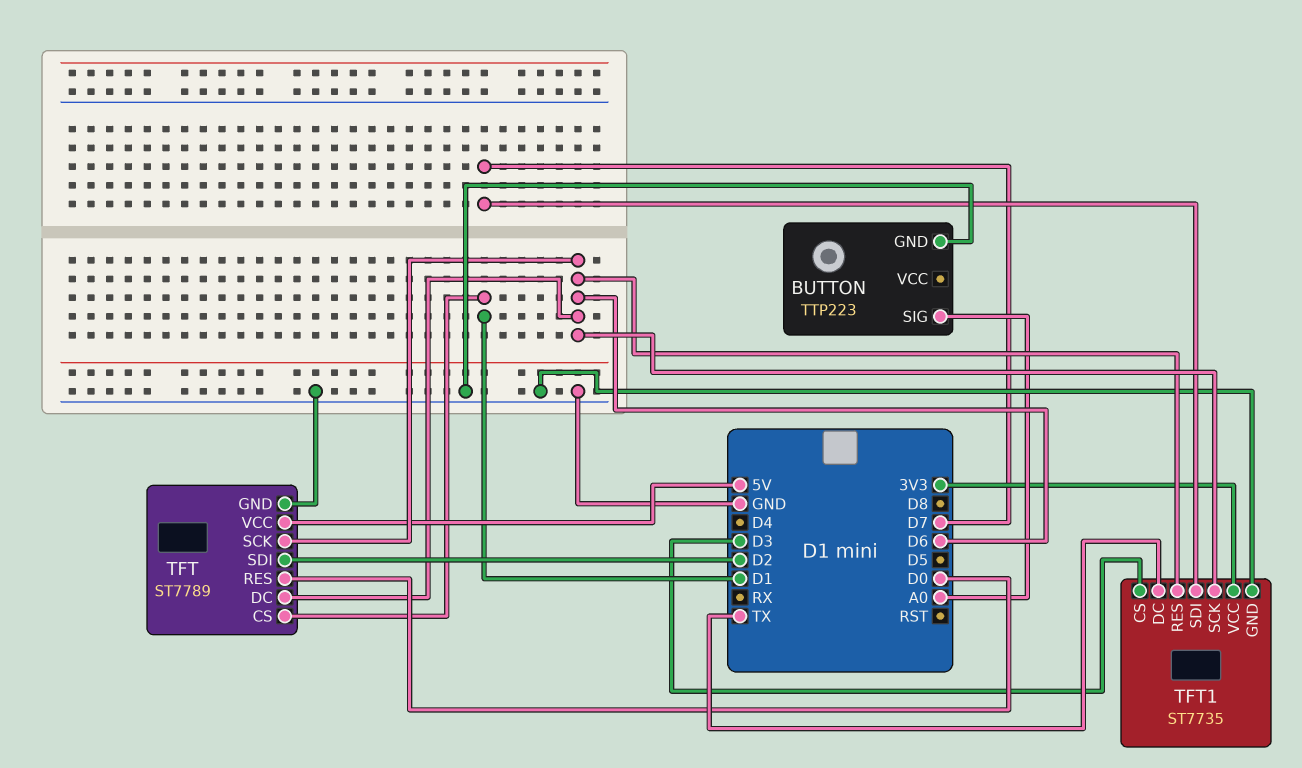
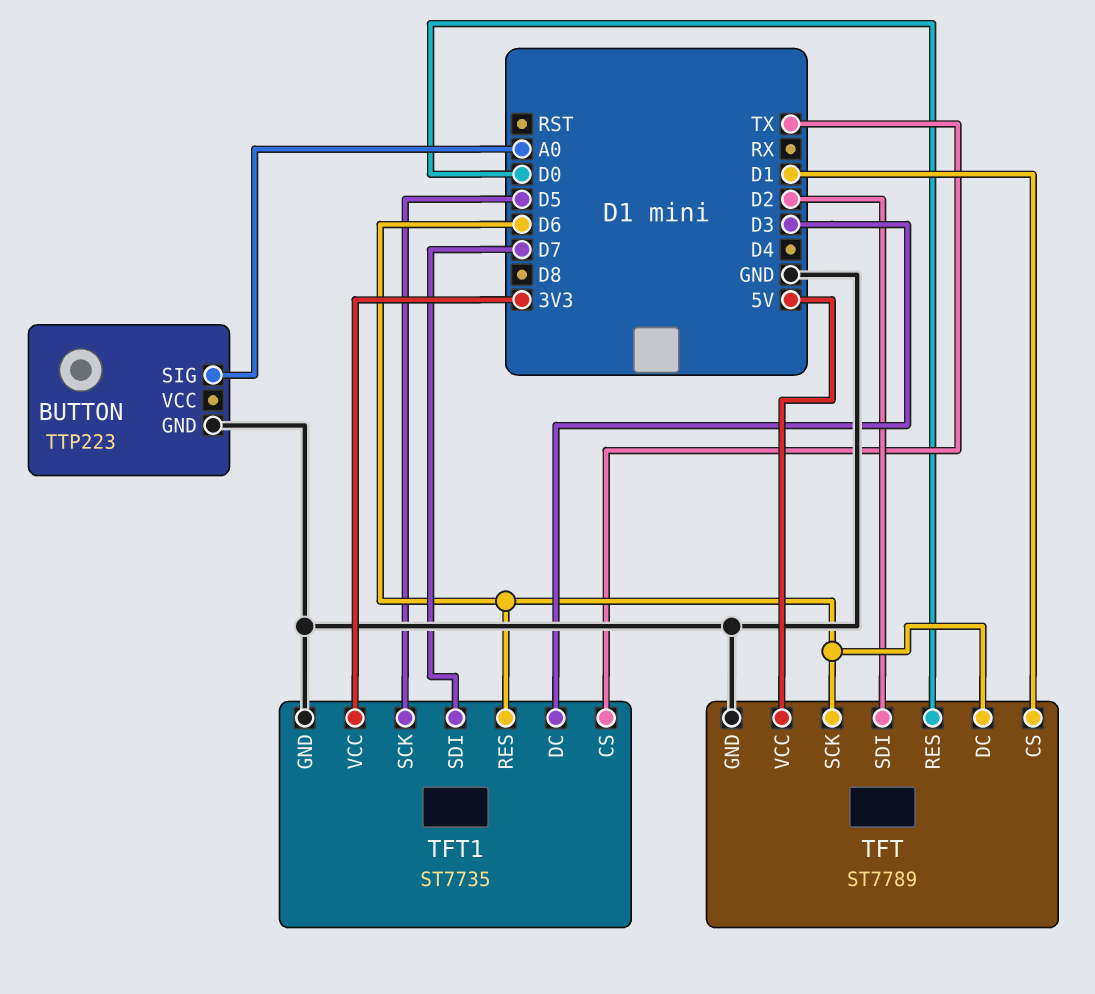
TFT1 pin CS: D3 -> TX
TFT1 pin DC: TX -> D3
TFT1 pin SCK: D6 -> D5

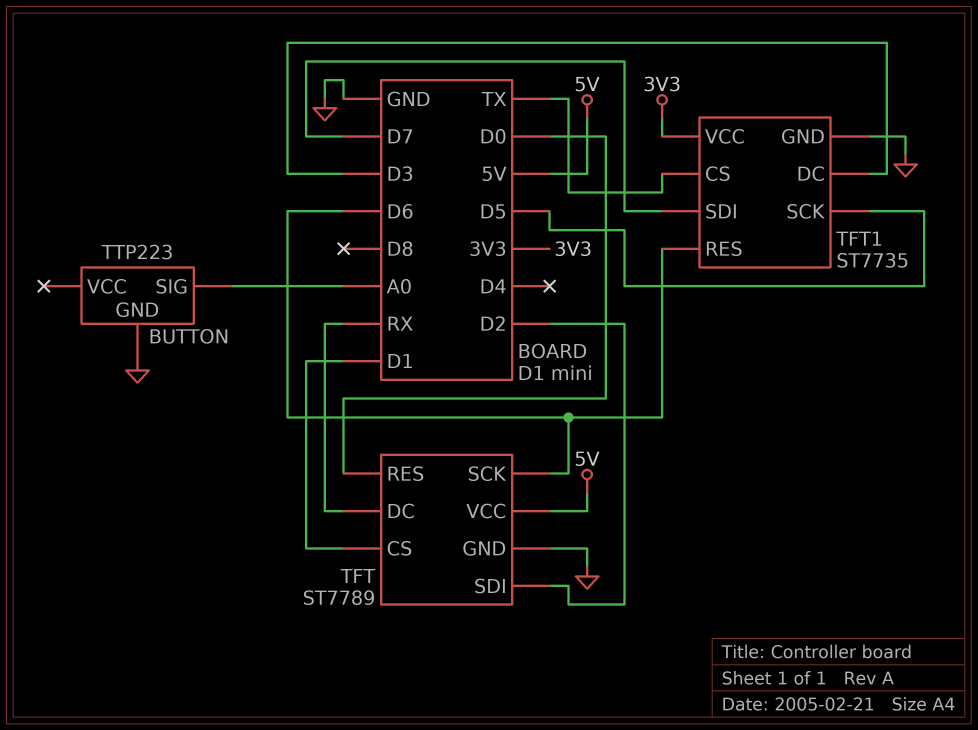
TFT pin DC: D6 -> RX

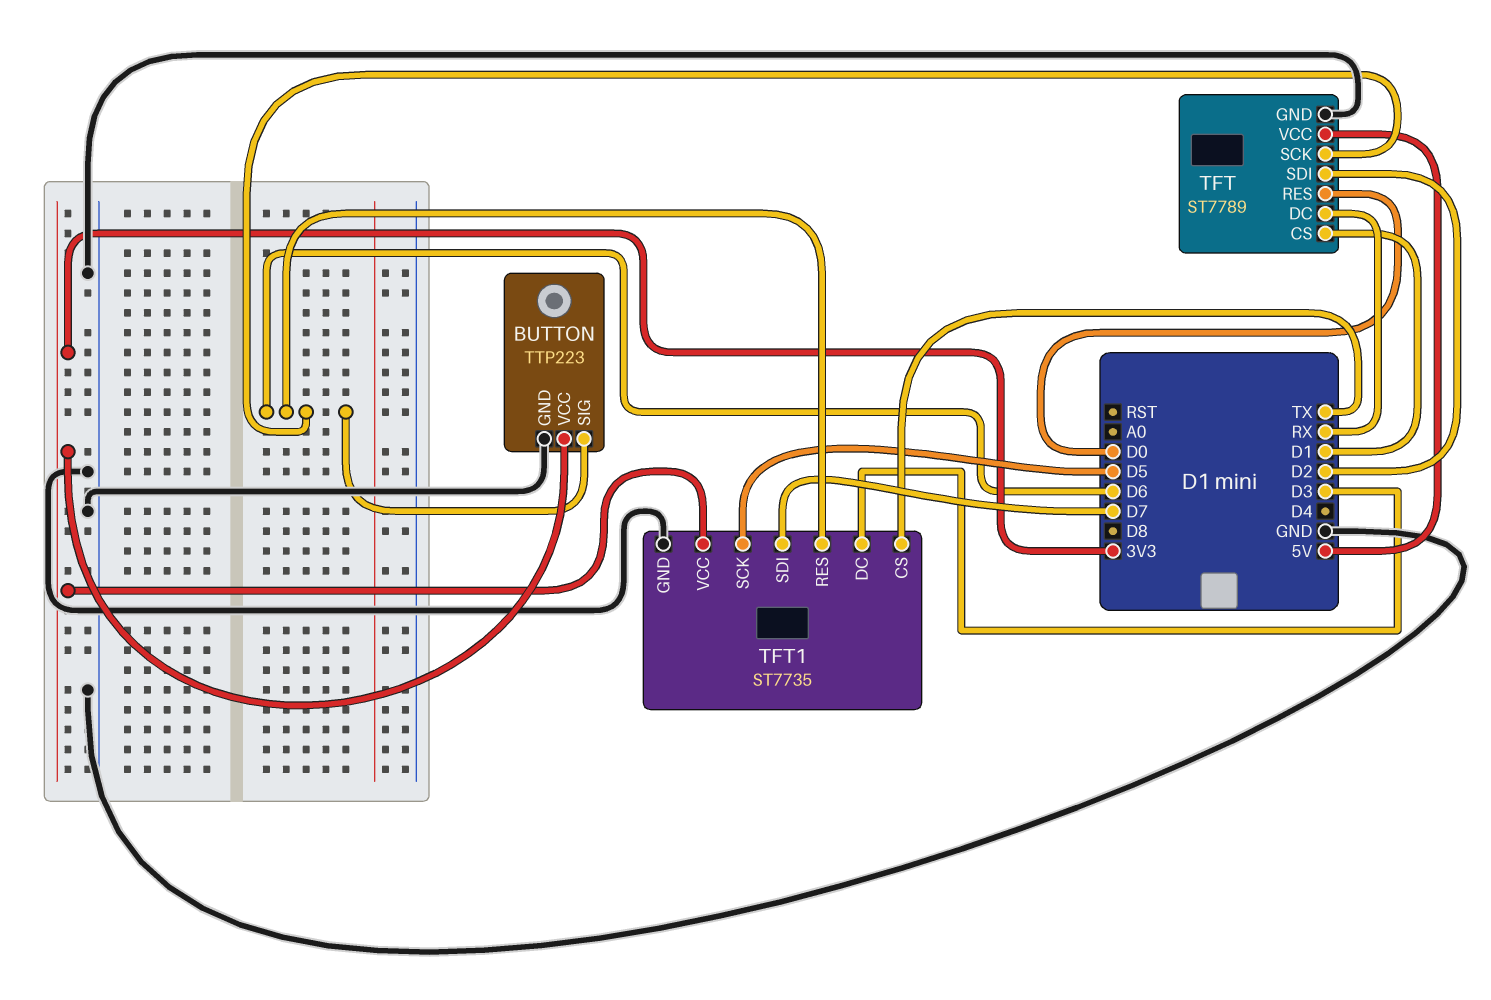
BUTTON pin SIG: A0 -> D6
BUTTON pin VCC: none -> 3V3

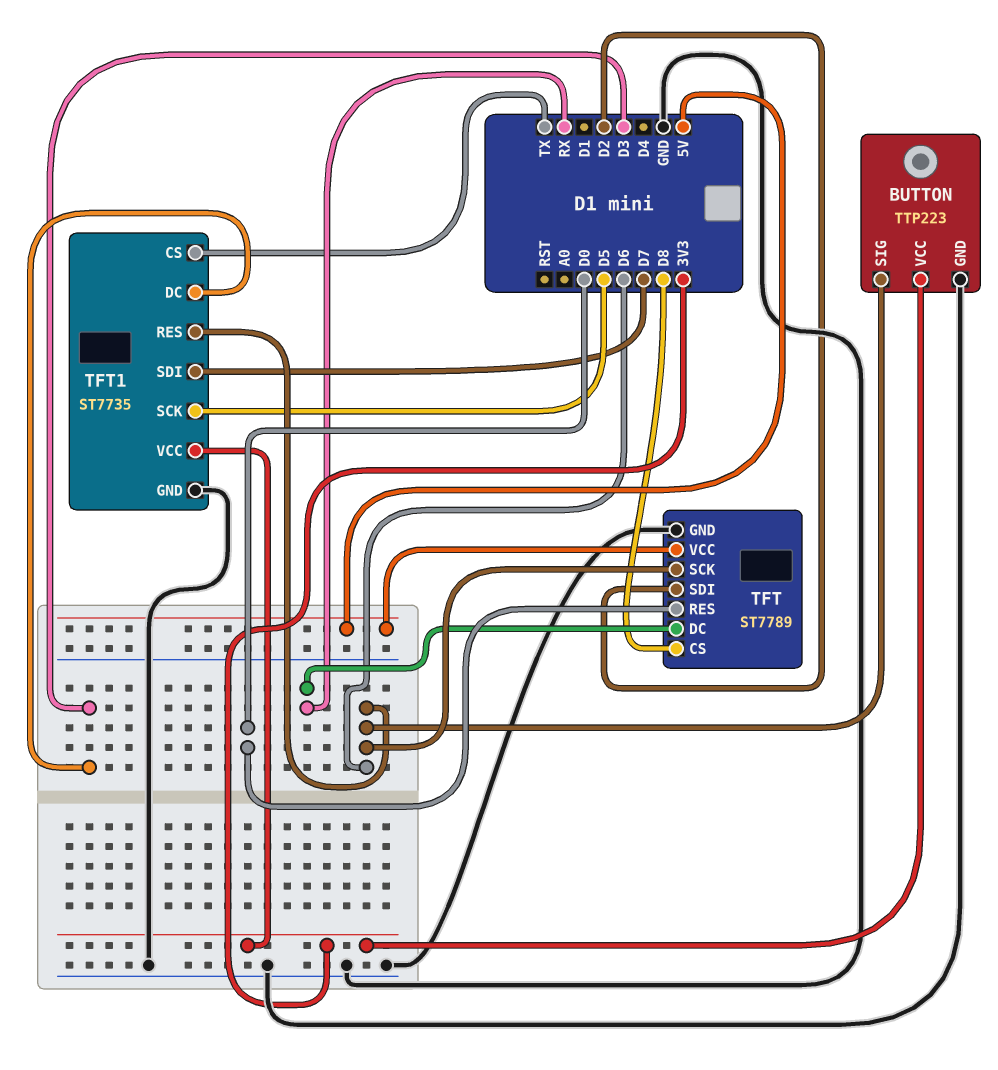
TFT pin CS: D1 -> D8

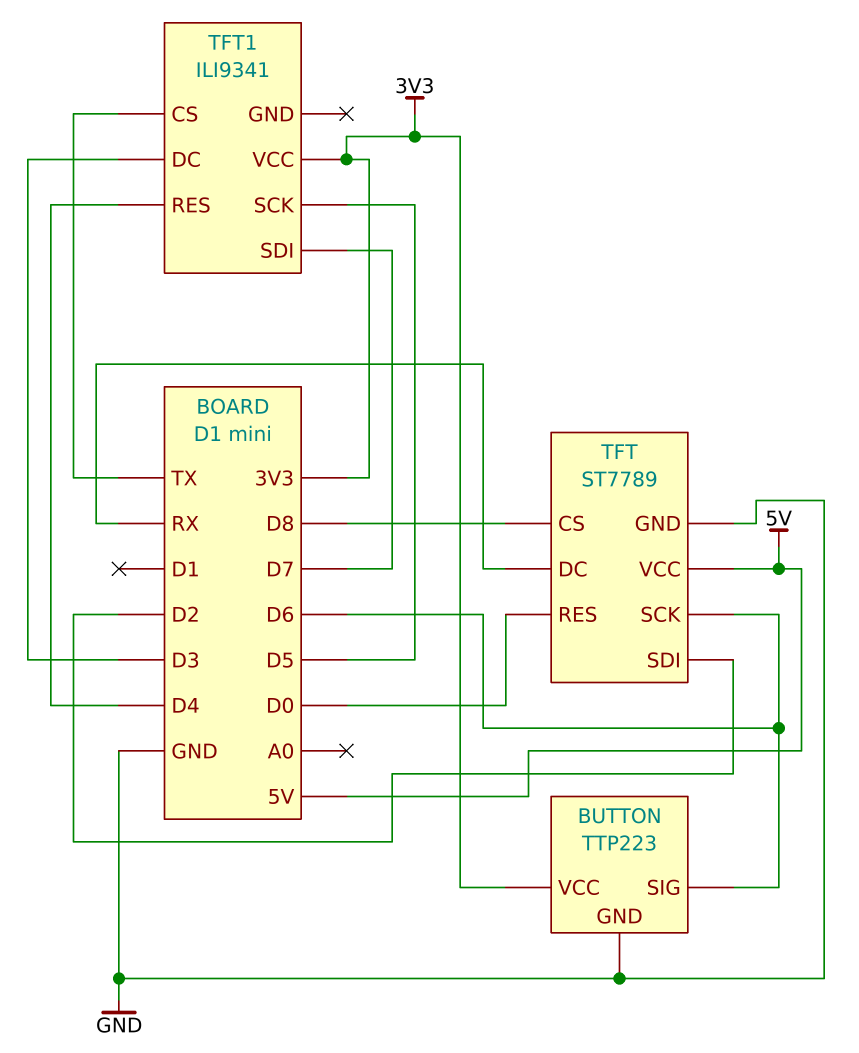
TFT1: ST7735 -> ILI9341
TFT1 pin GND: GND -> none
TFT1 pin RES: D6 -> D4

